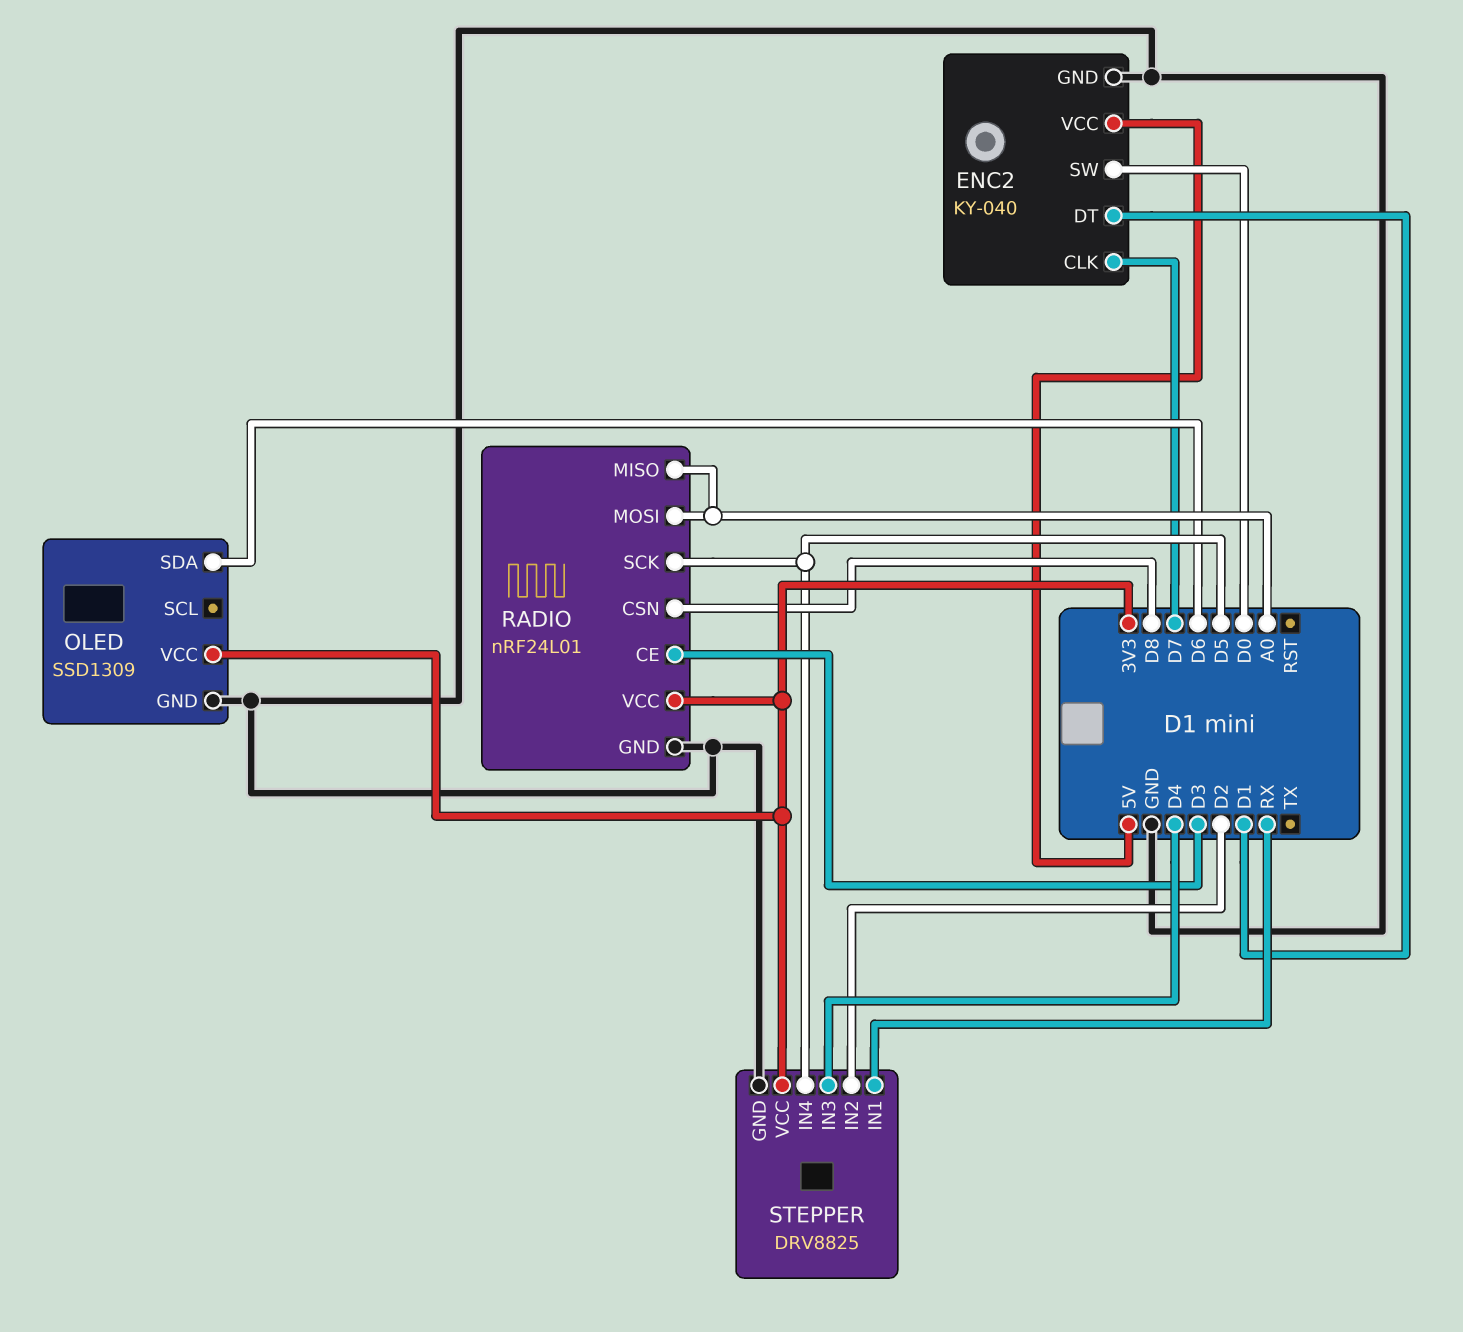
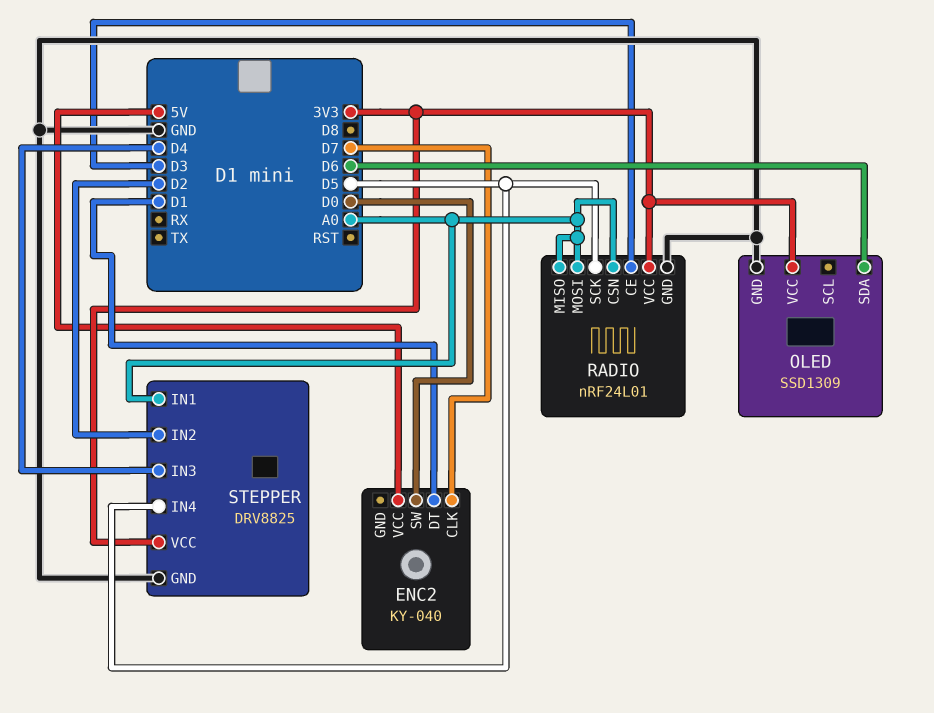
ENC2 pin GND: GND -> none
RADIO pin CSN: D8 -> A0
STEPPER pin IN1: RX -> A0

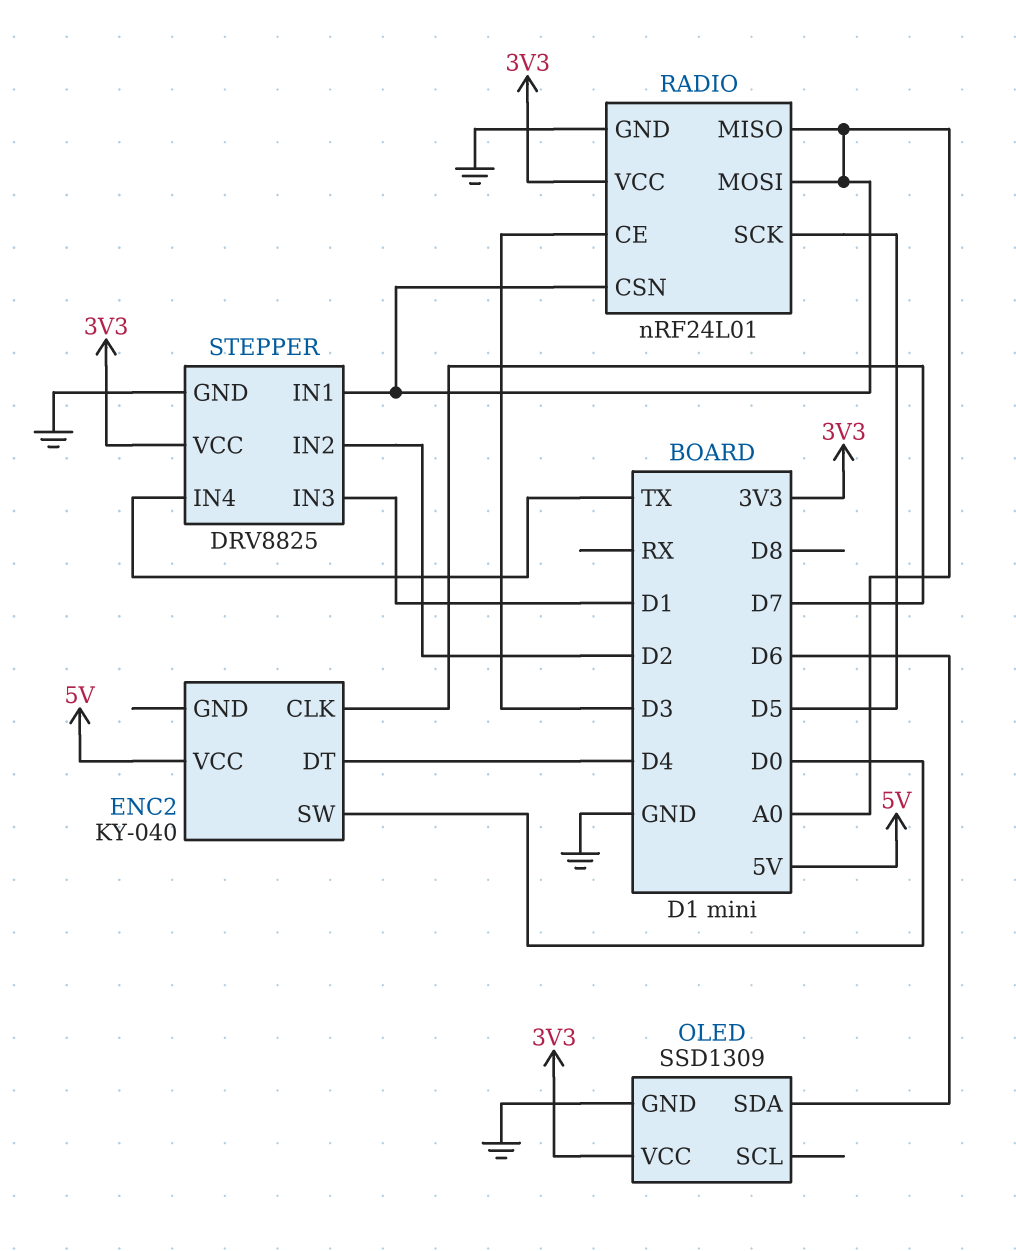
ENC2 pin DT: D1 -> D4
STEPPER pin IN3: D4 -> D1
STEPPER pin IN4: D5 -> TX

